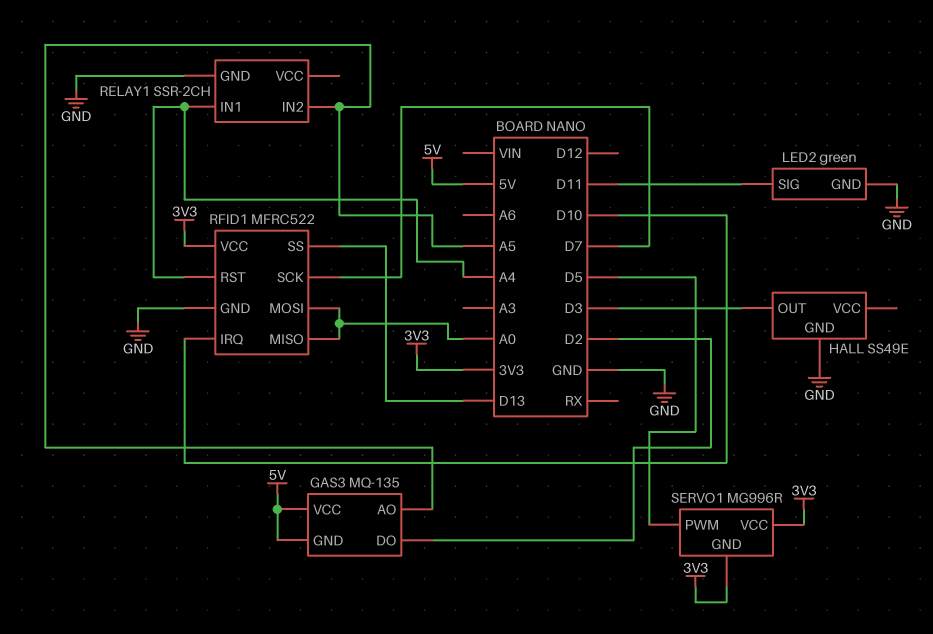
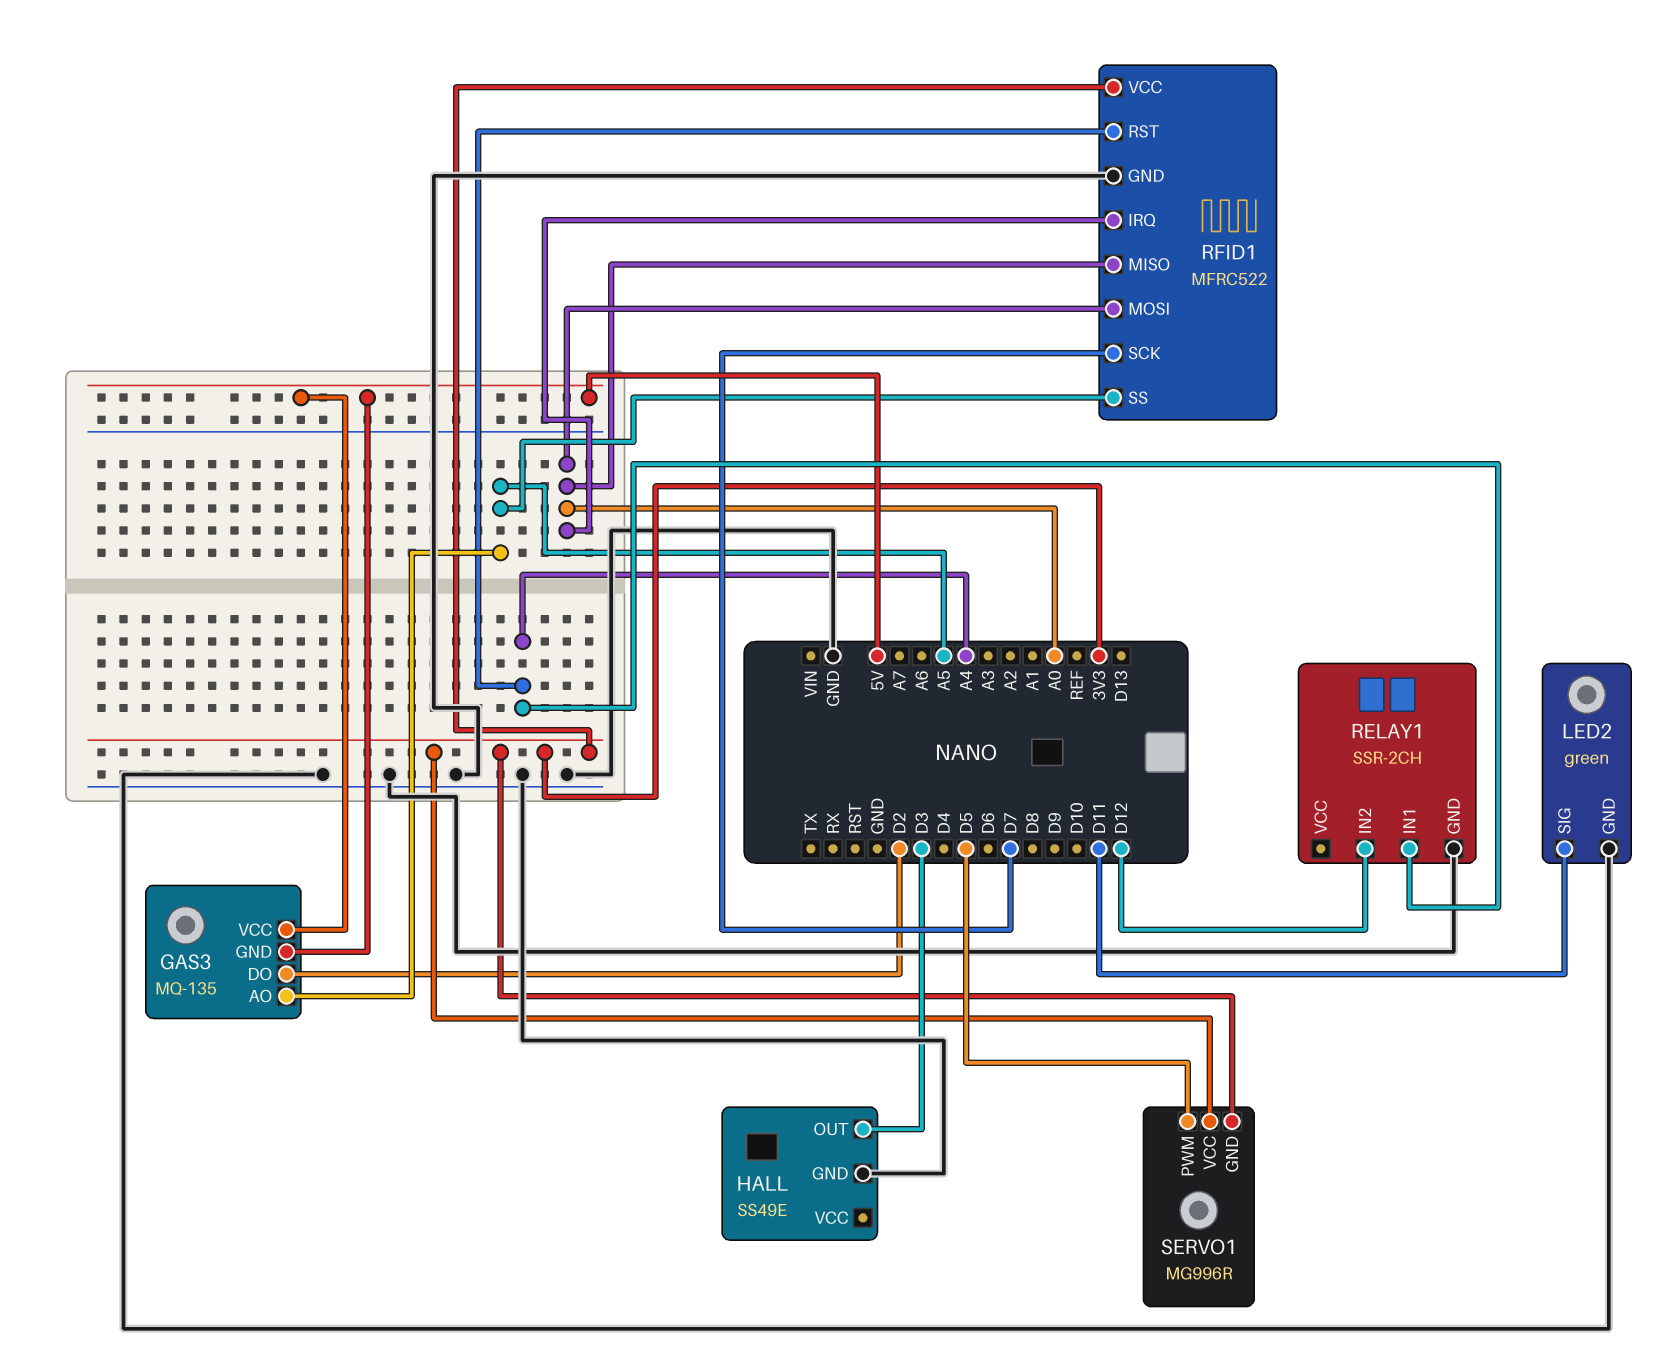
RELAY1 pin IN2: A5 -> D12
RFID1 pin IRQ: D10 -> A0
RFID1 pin SS: D13 -> A5

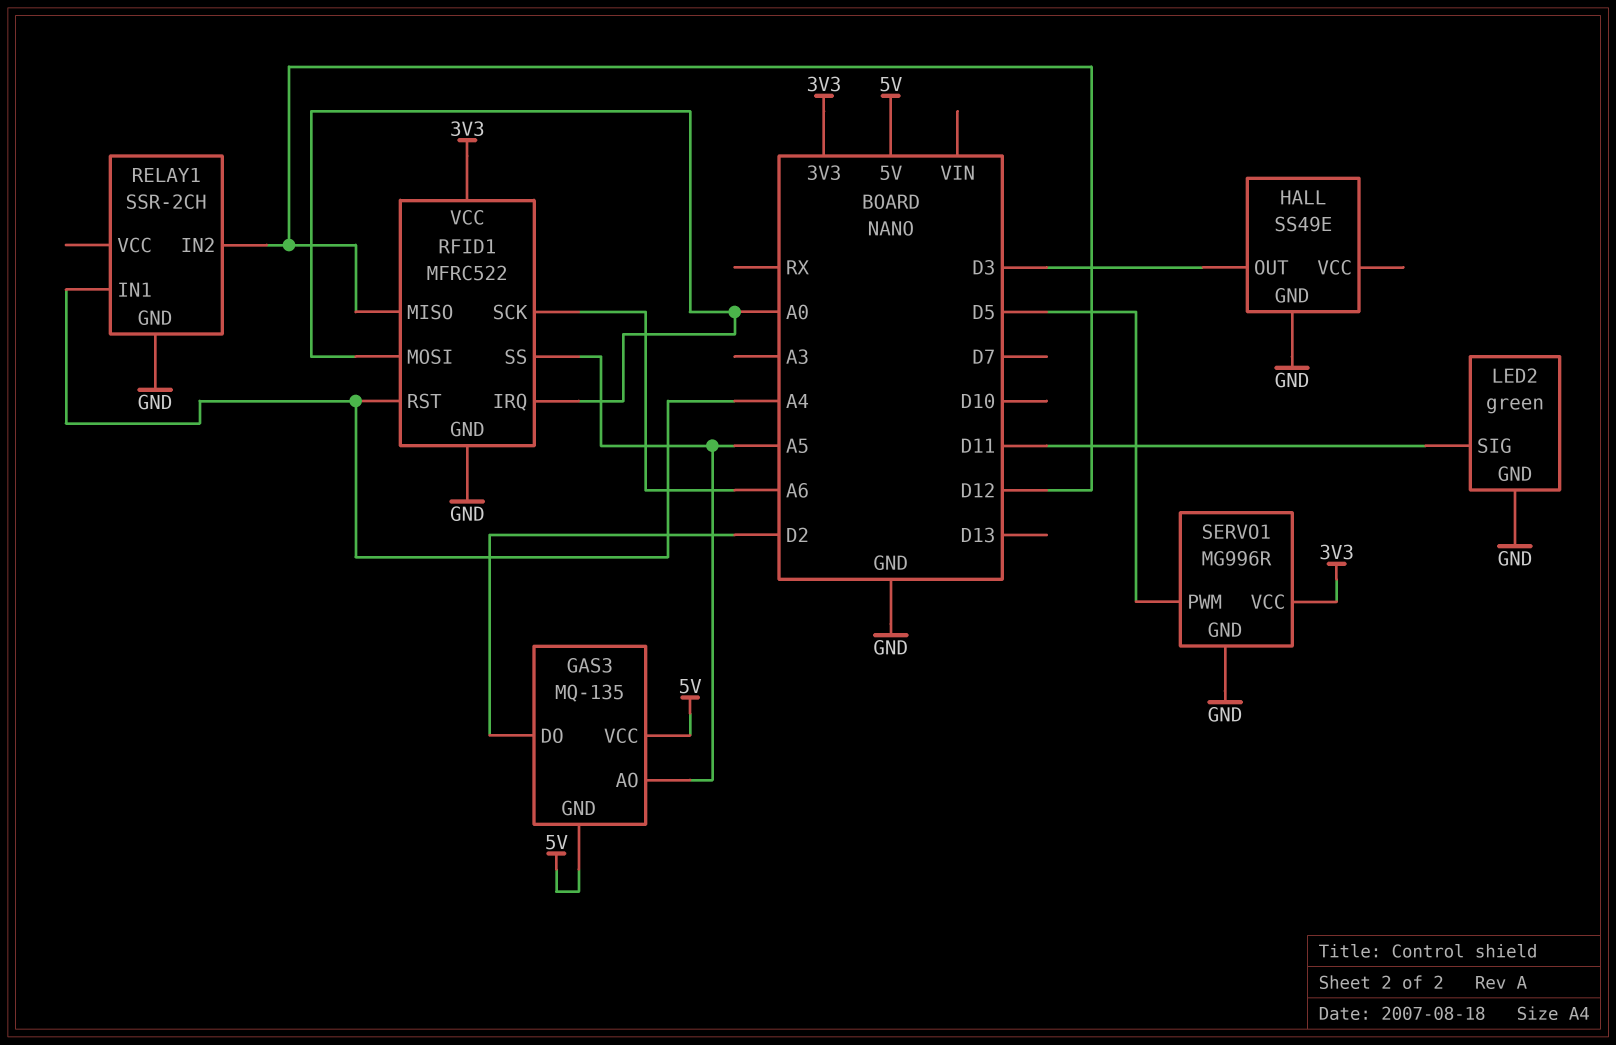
RFID1 pin MISO: A0 -> D12
RFID1 pin SCK: D7 -> A6
SERVO1 pin GND: 3V3 -> GND

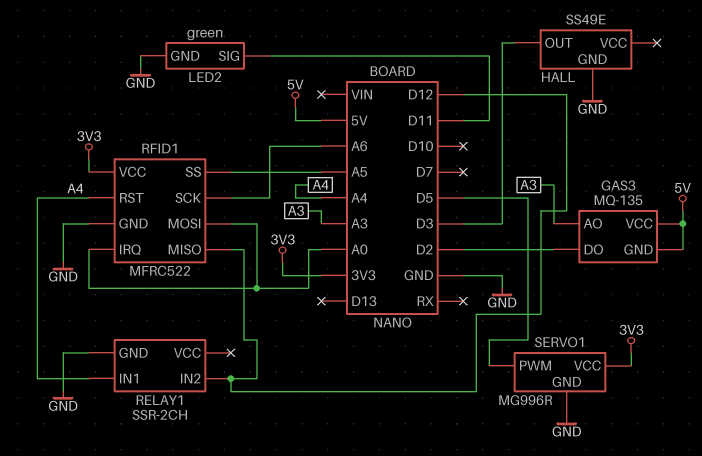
GAS3 pin AO: A5 -> A3

